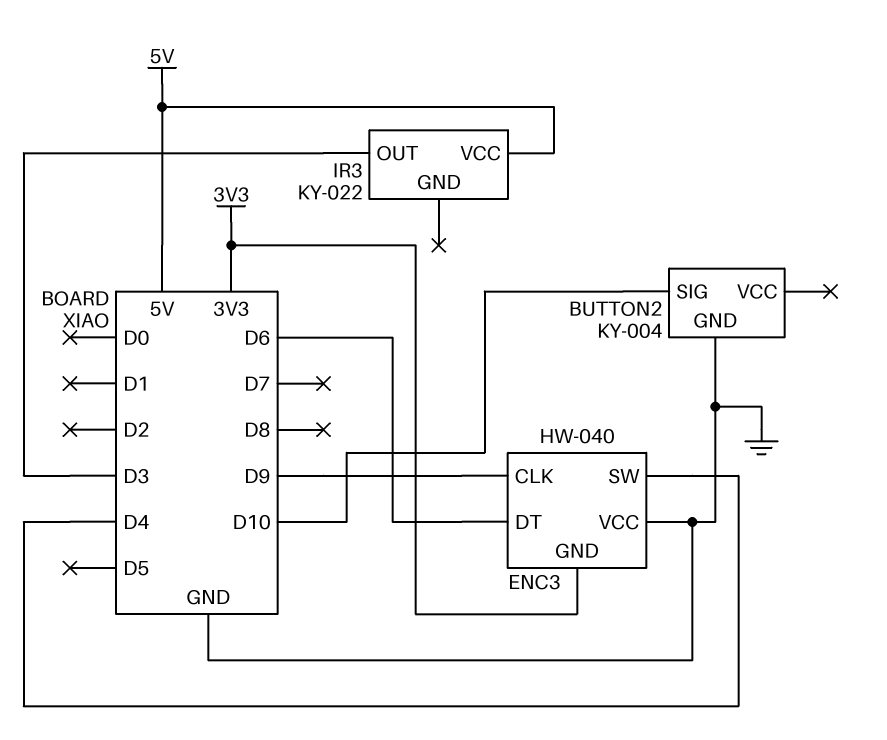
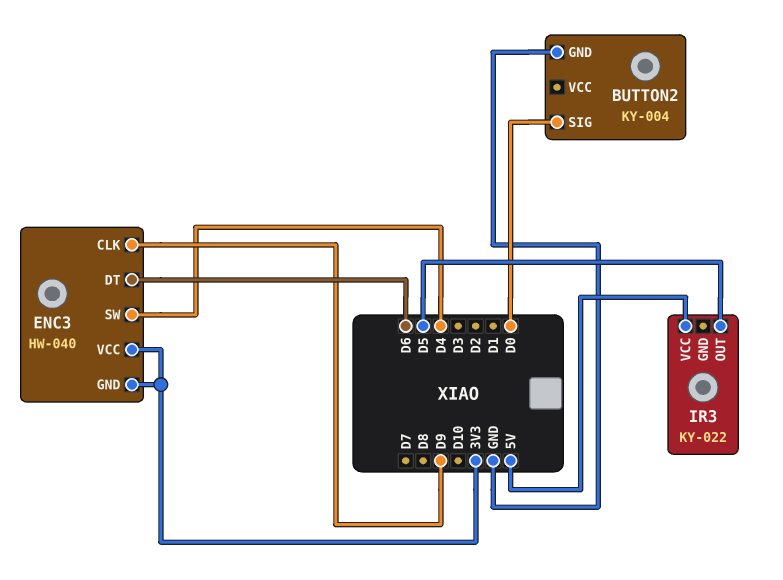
BUTTON2 pin SIG: D10 -> D0
ENC3 pin VCC: GND -> 3V3
IR3 pin OUT: D3 -> D5

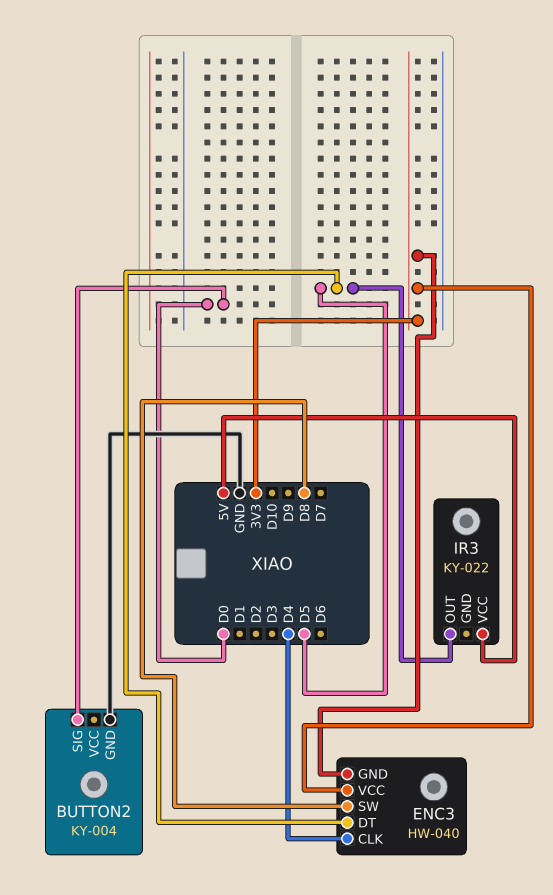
ENC3 pin CLK: D9 -> D4
ENC3 pin DT: D6 -> D5
ENC3 pin SW: D4 -> D8

